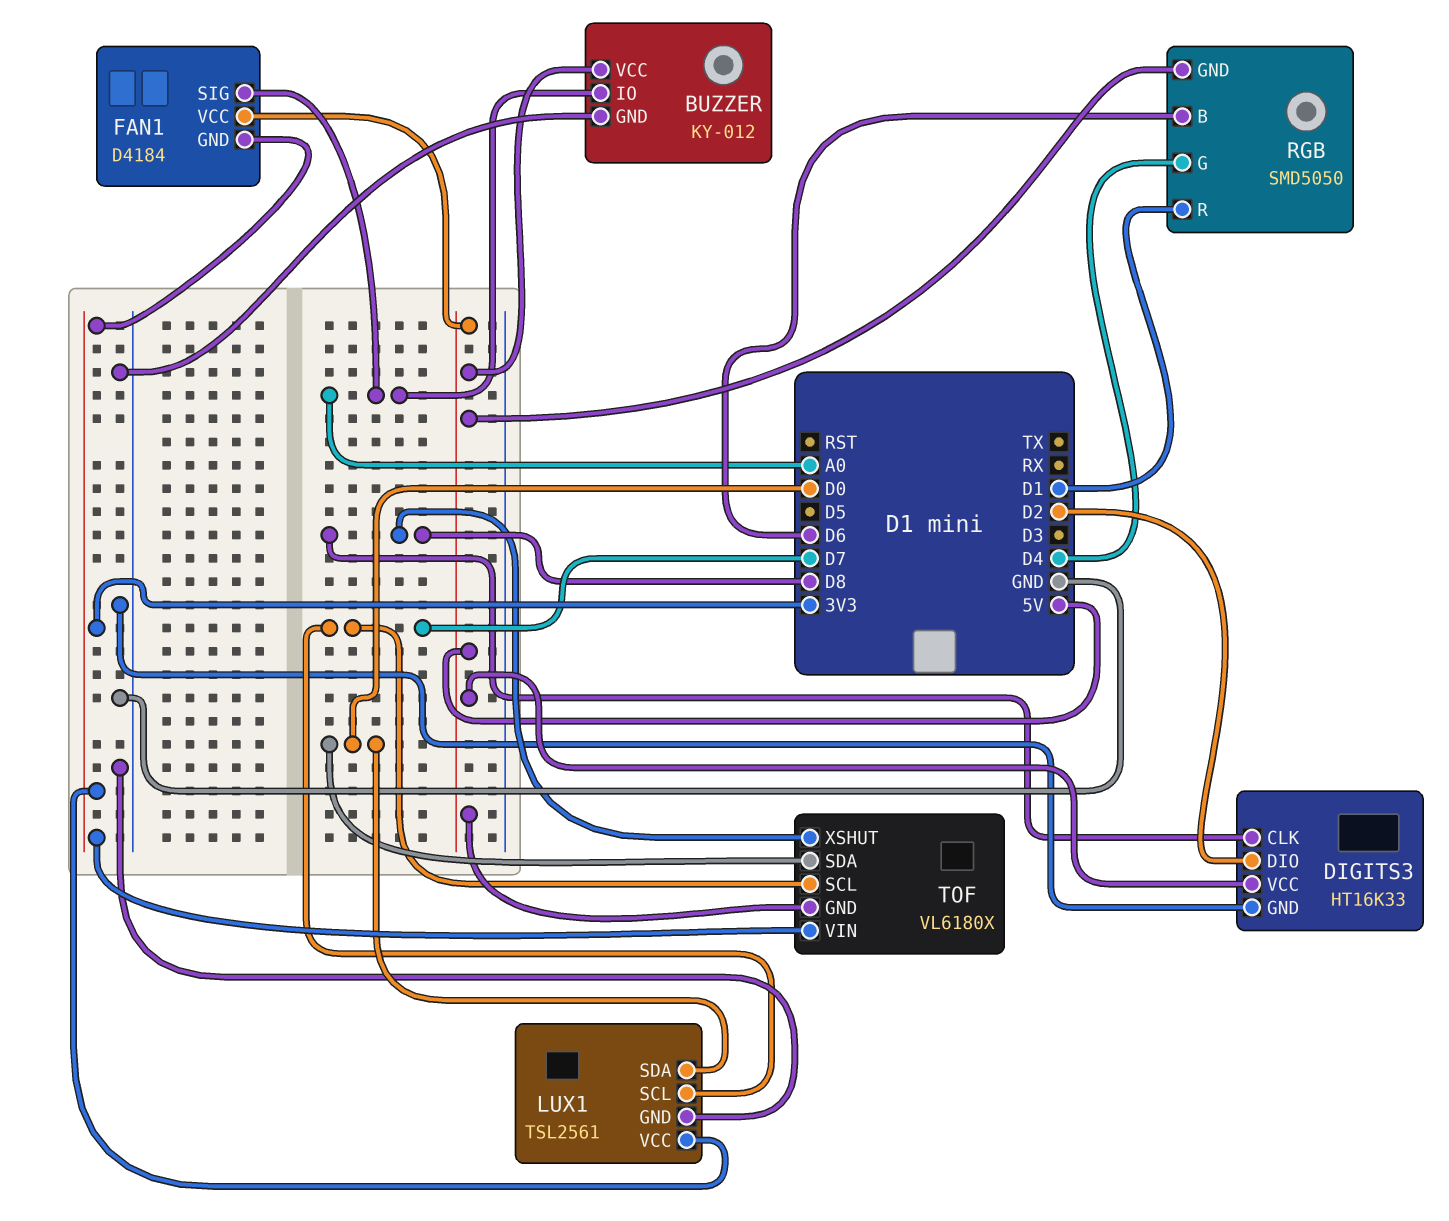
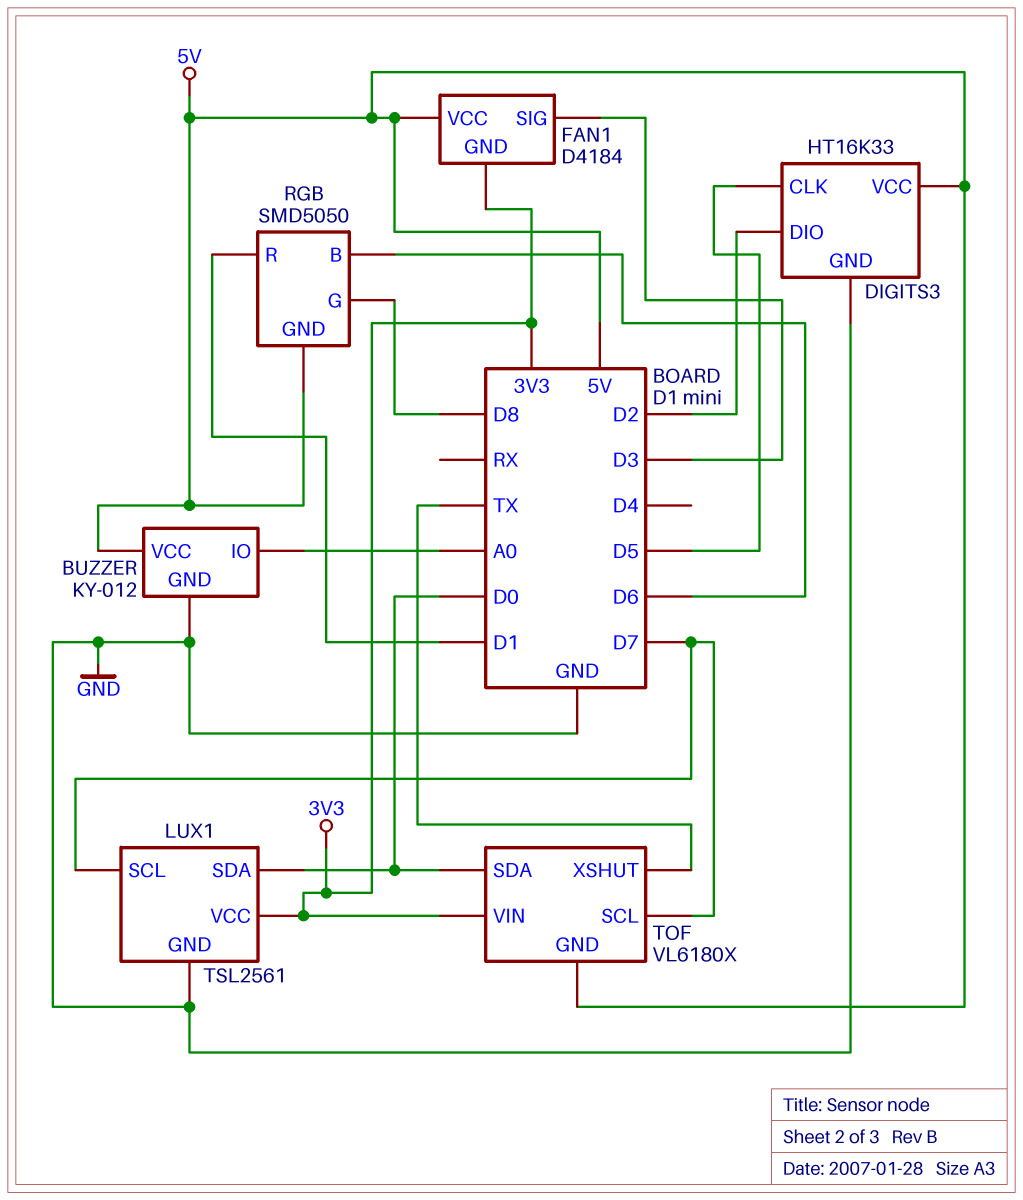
DIGITS3 pin CLK: D8 -> D5
FAN1 pin SIG: A0 -> D3
RGB pin G: D4 -> D8
TOF pin XSHUT: D8 -> TX

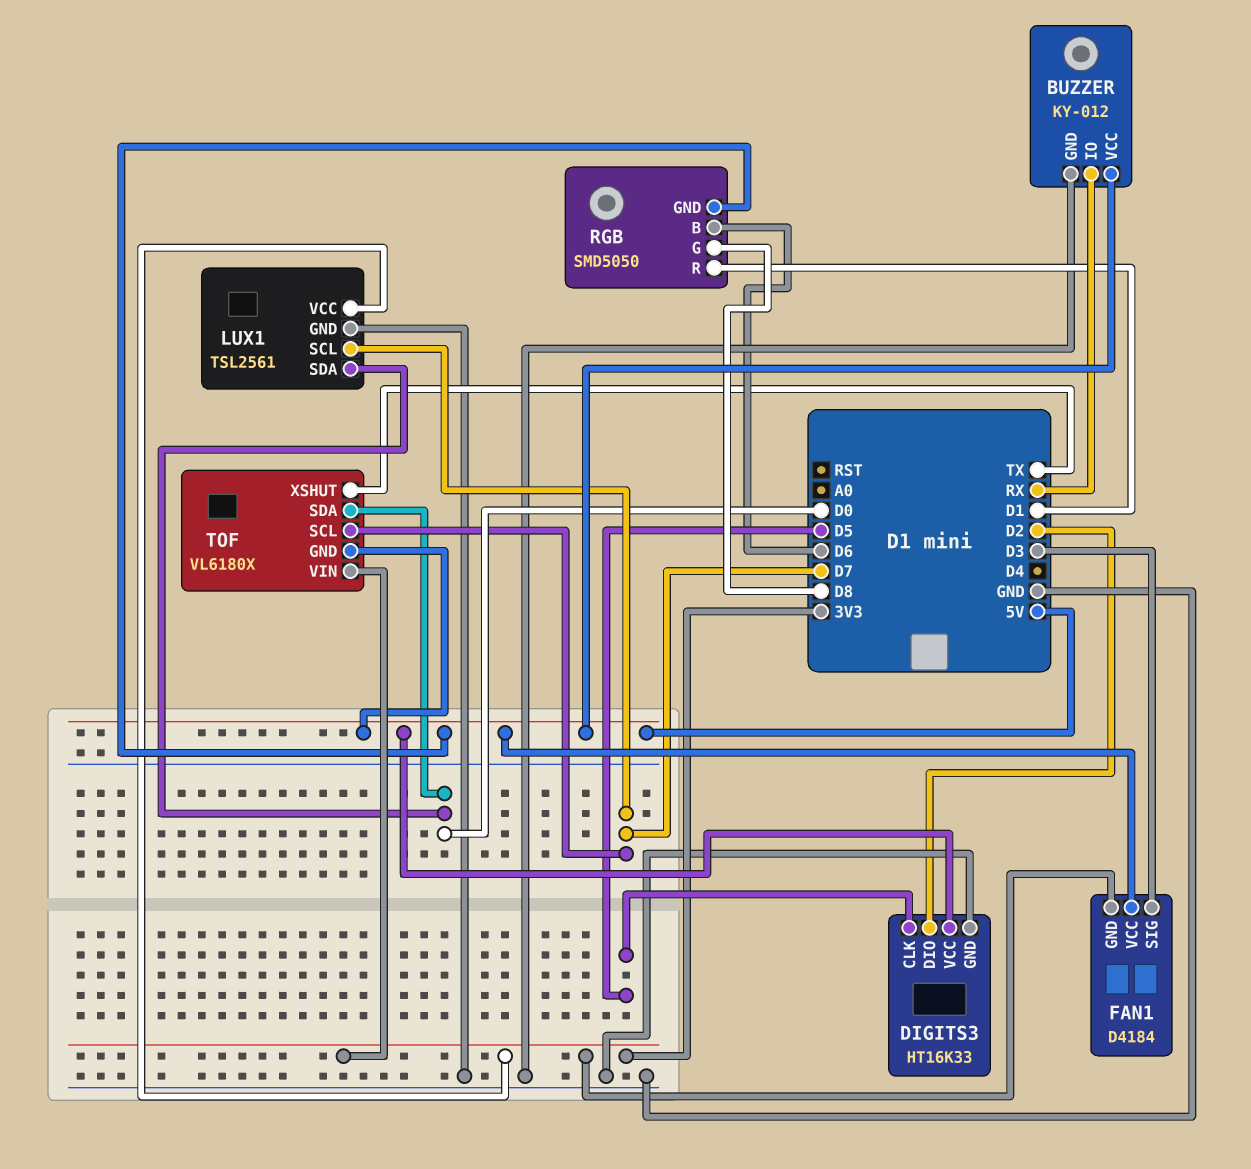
BUZZER pin IO: A0 -> RX

